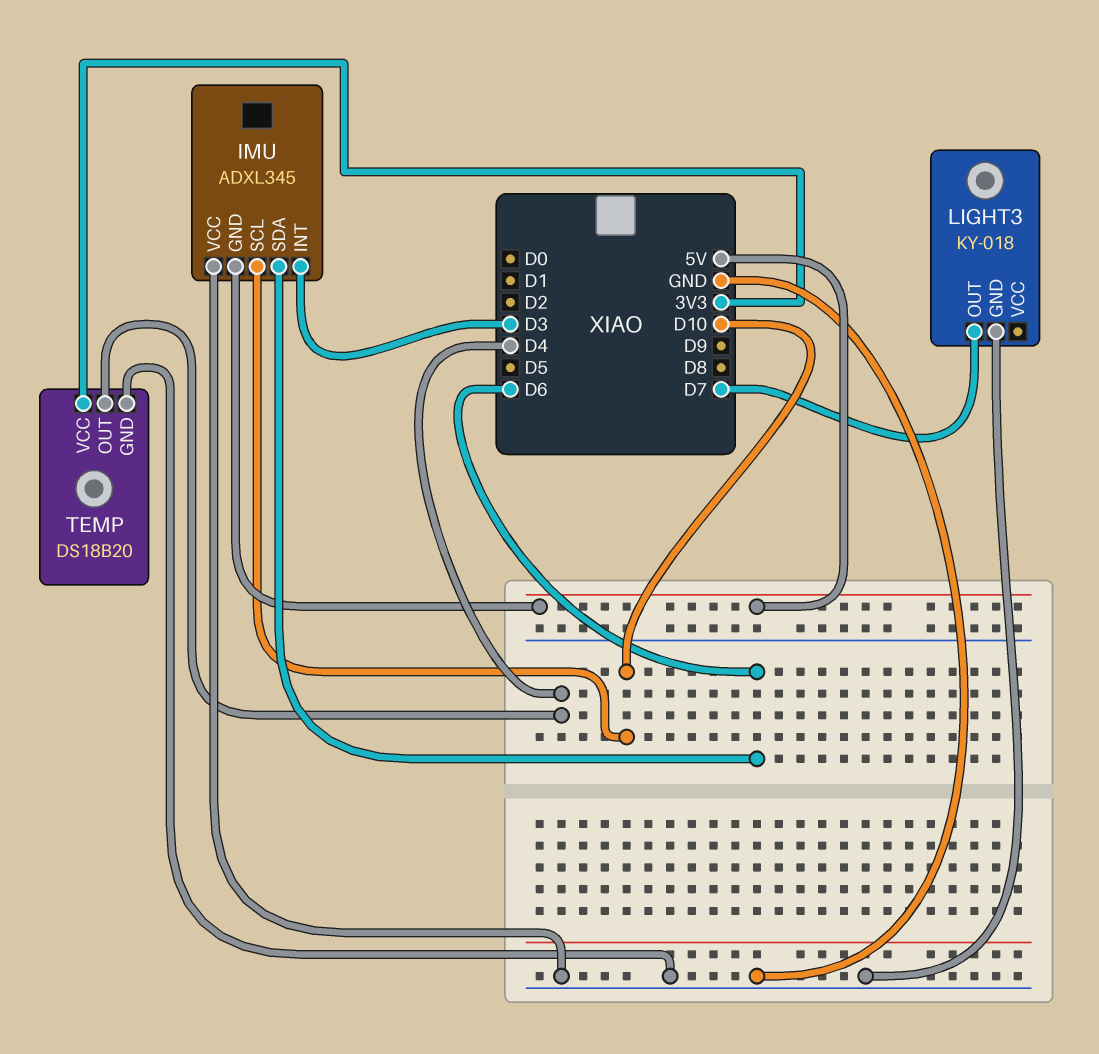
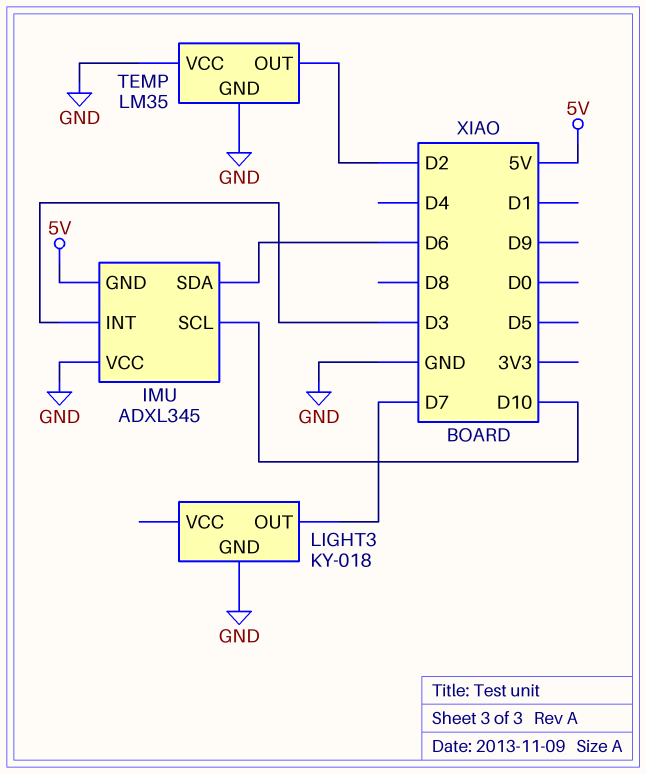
TEMP: DS18B20 -> LM35
TEMP pin OUT: D4 -> D2
TEMP pin VCC: 3V3 -> GND

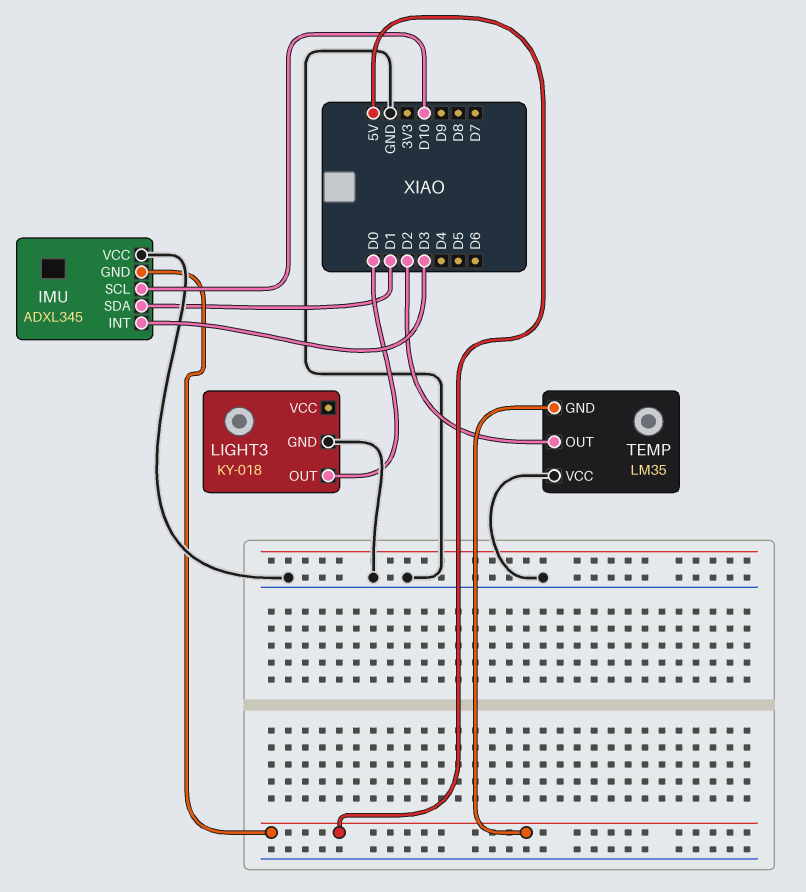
IMU pin SDA: D6 -> D1
LIGHT3 pin OUT: D7 -> D0
TEMP pin GND: GND -> 5V

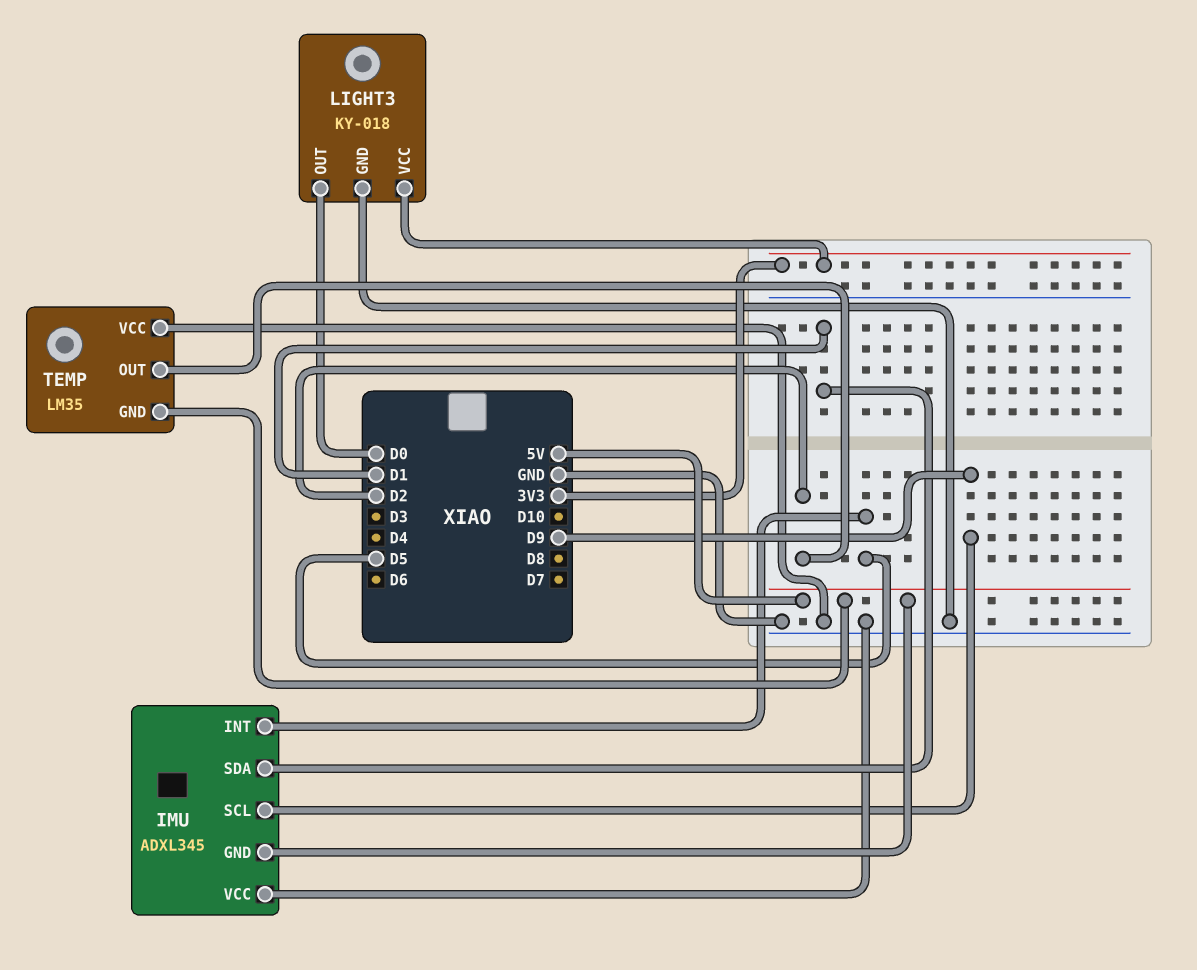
IMU pin INT: D3 -> D5
IMU pin SCL: D10 -> D9
LIGHT3 pin VCC: none -> 3V3

